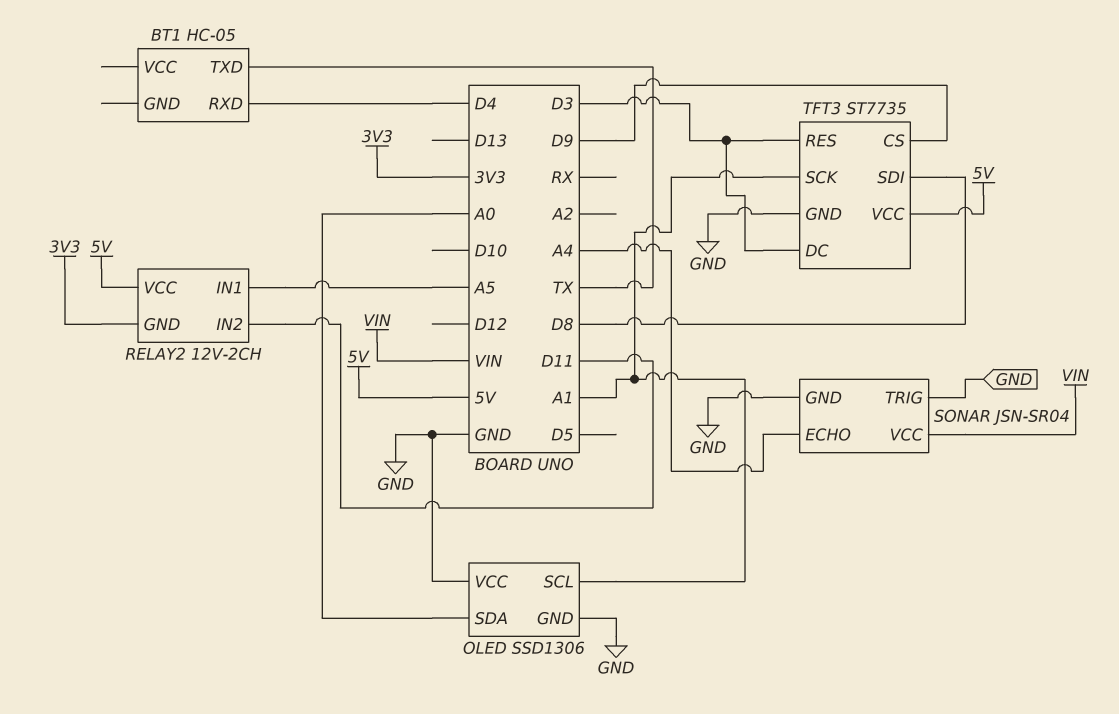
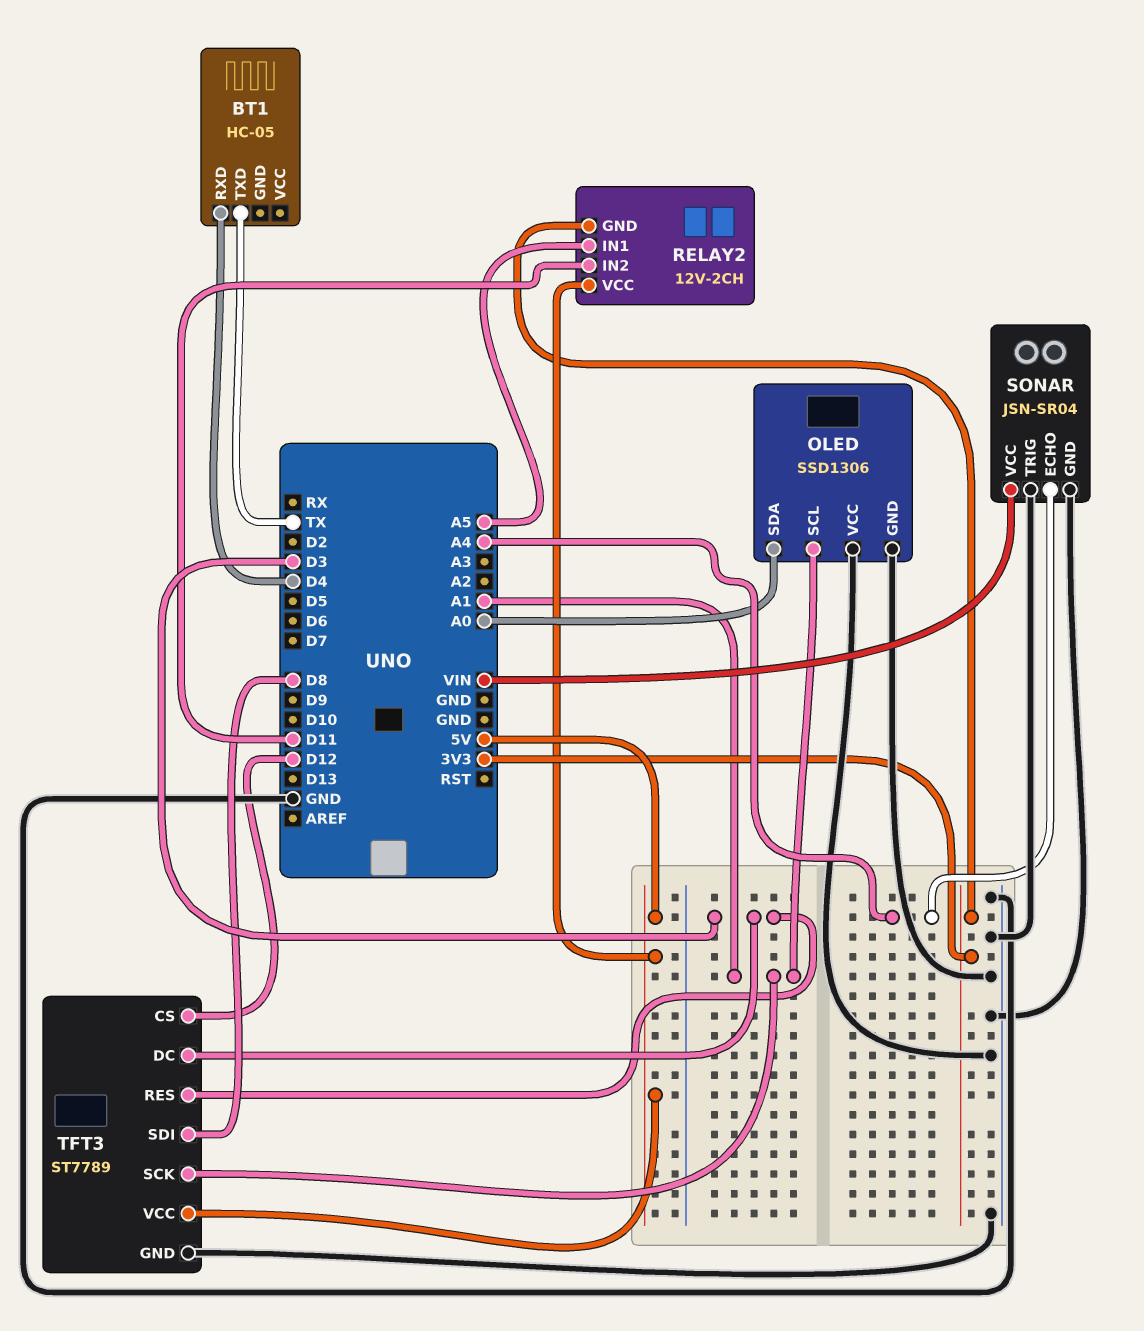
TFT3: ST7735 -> ST7789
TFT3 pin CS: D9 -> D12

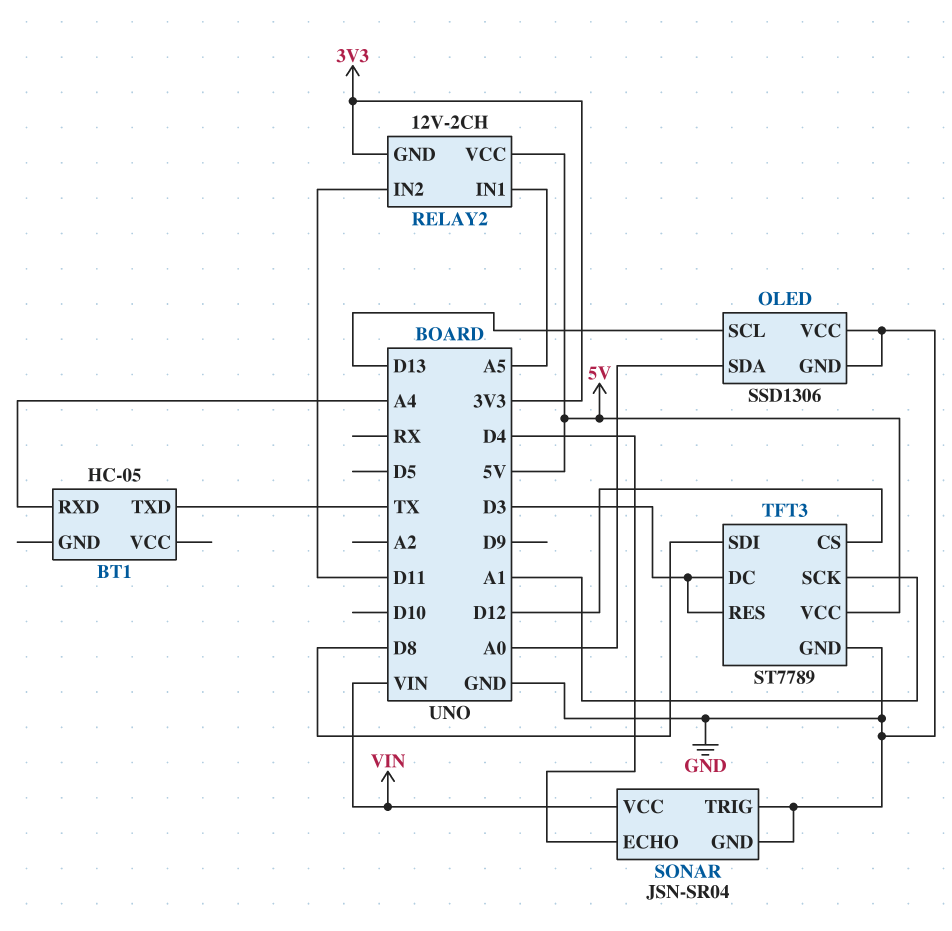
BT1 pin RXD: D4 -> A4
OLED pin SCL: A1 -> D13
SONAR pin ECHO: A4 -> D4

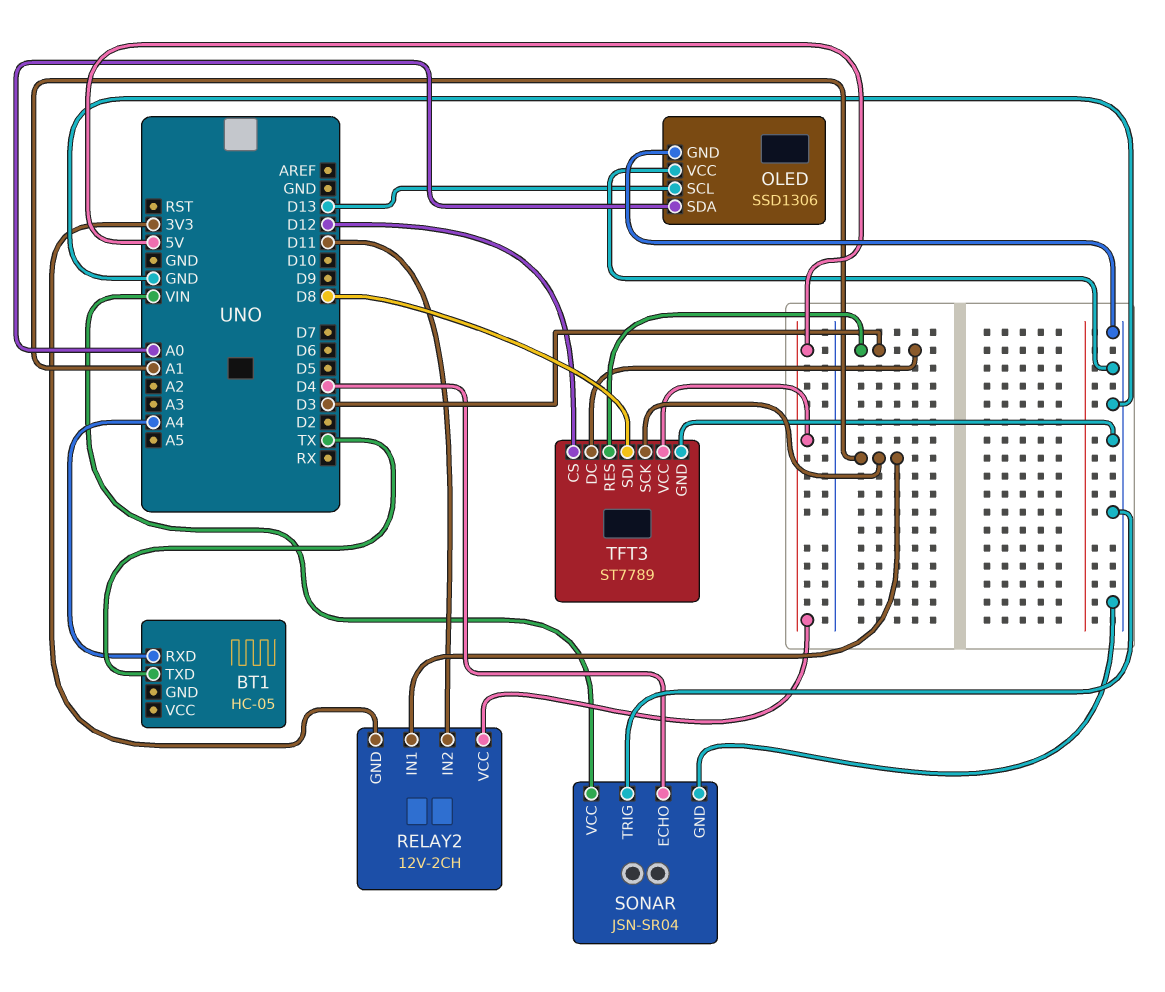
RELAY2 pin IN1: A5 -> A1

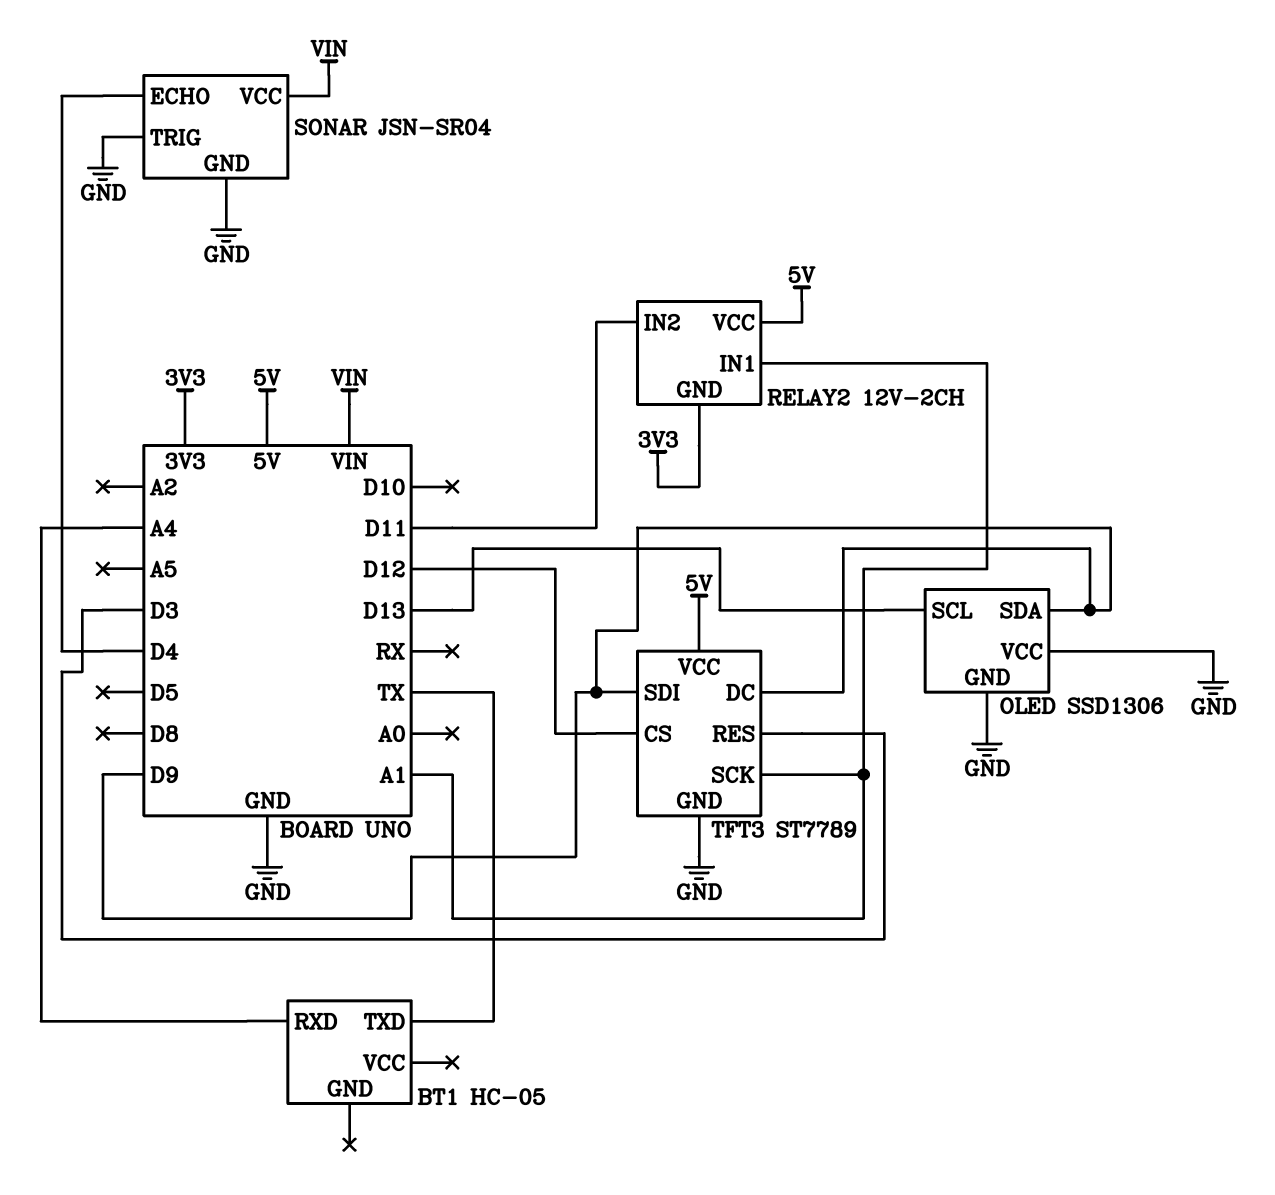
OLED pin SDA: A0 -> D9
TFT3 pin DC: D3 -> D9
TFT3 pin SDI: D8 -> D9

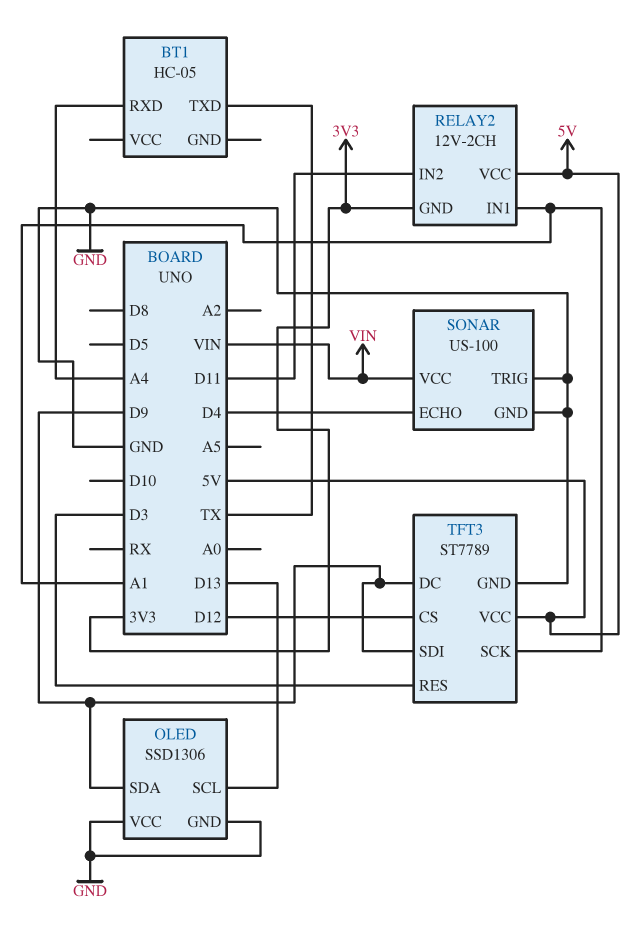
SONAR: JSN-SR04 -> US-100

